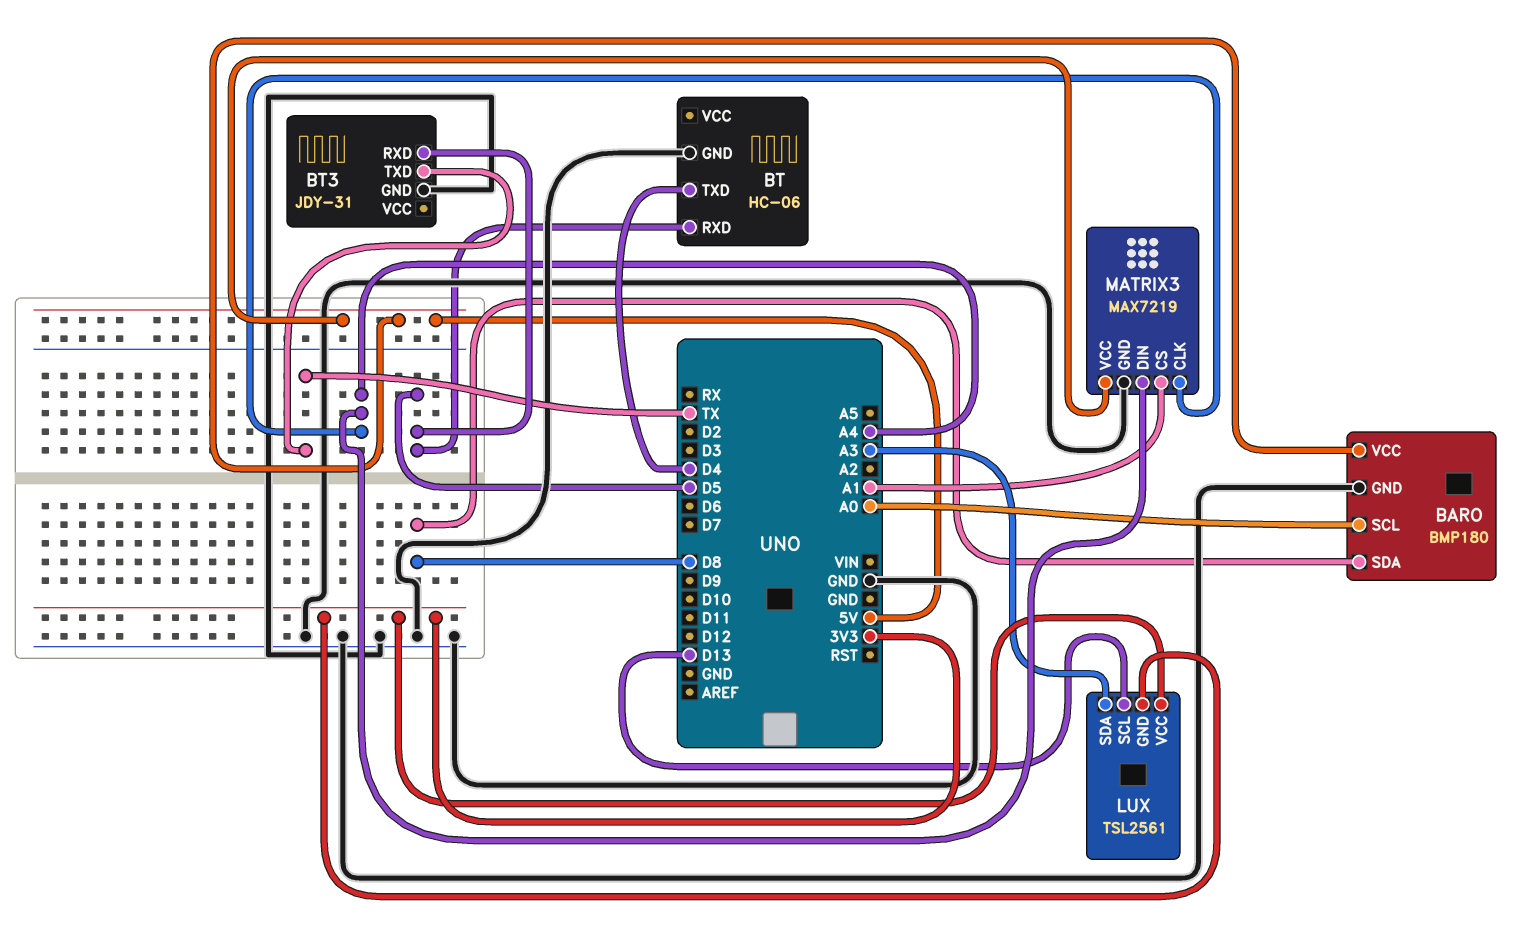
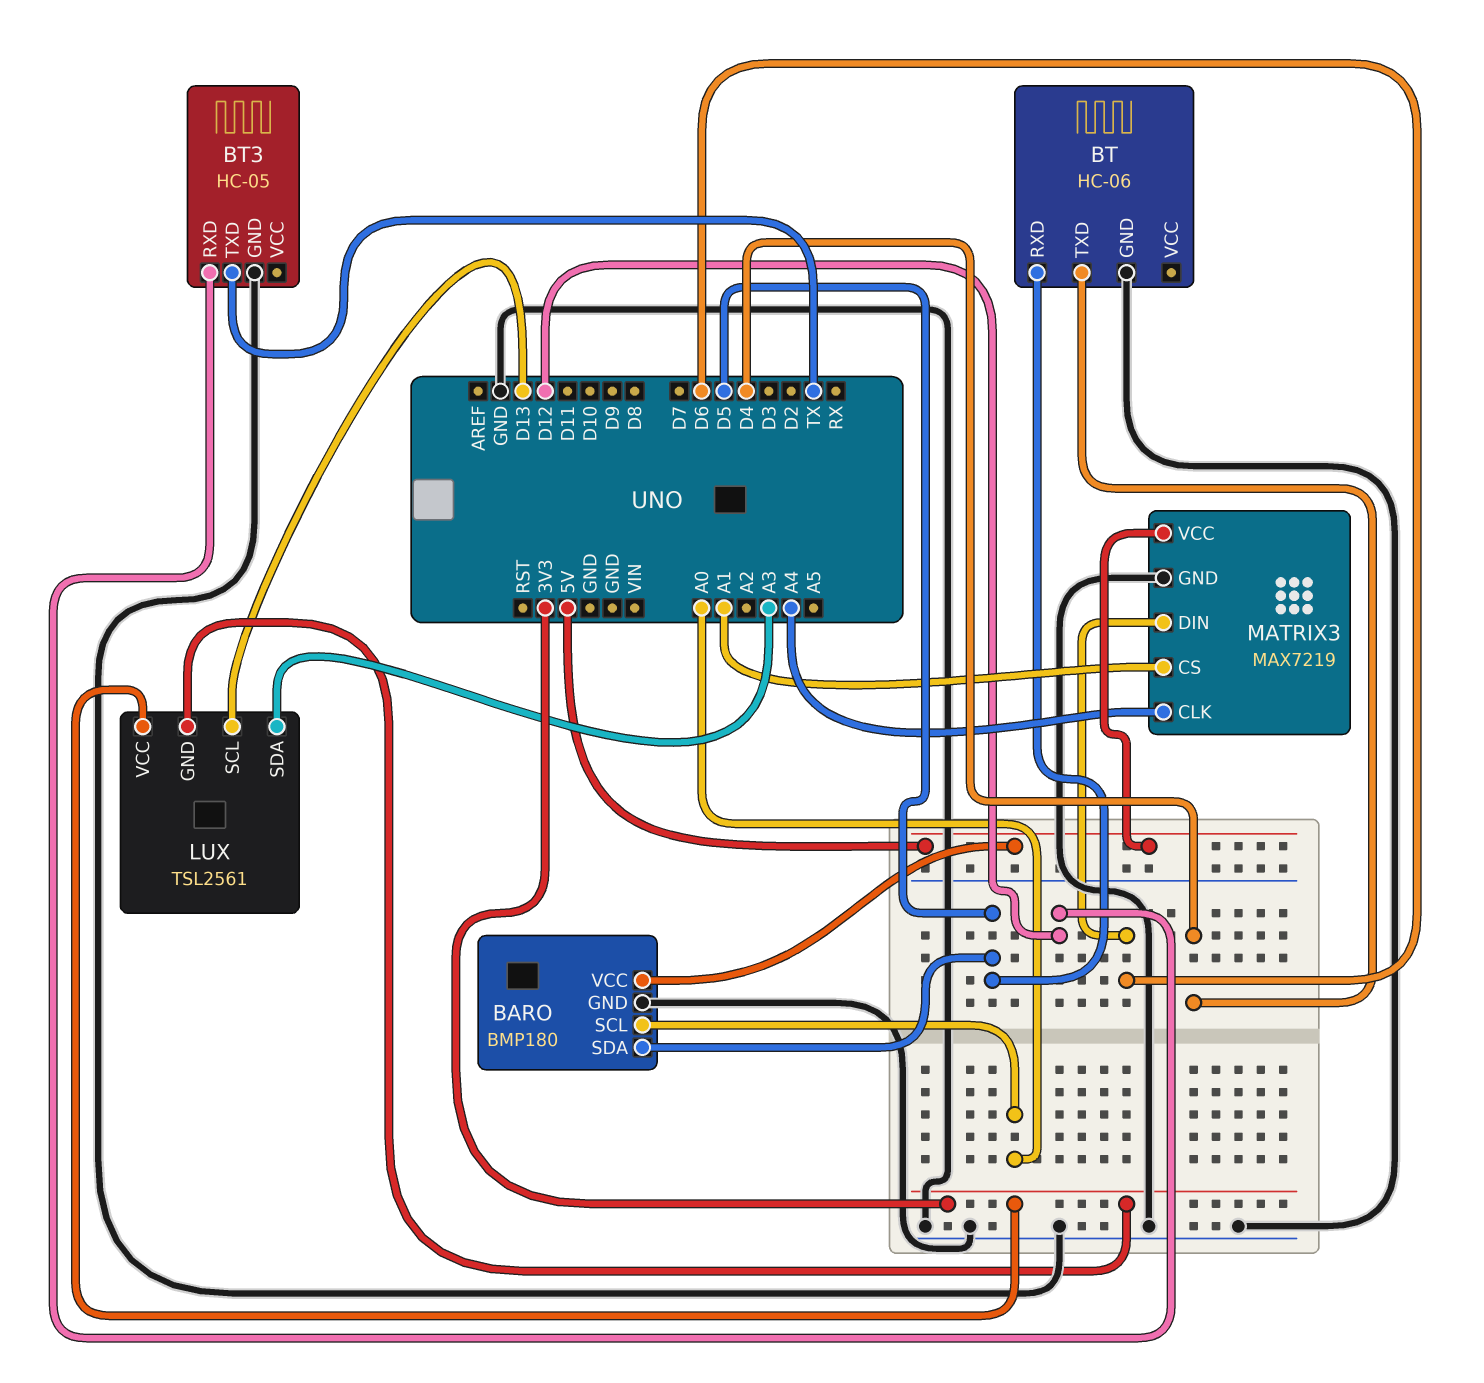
BARO pin SDA: D8 -> D5
BT3: JDY-31 -> HC-05
BT3 pin RXD: D5 -> D12
MATRIX3 pin DIN: A4 -> D6

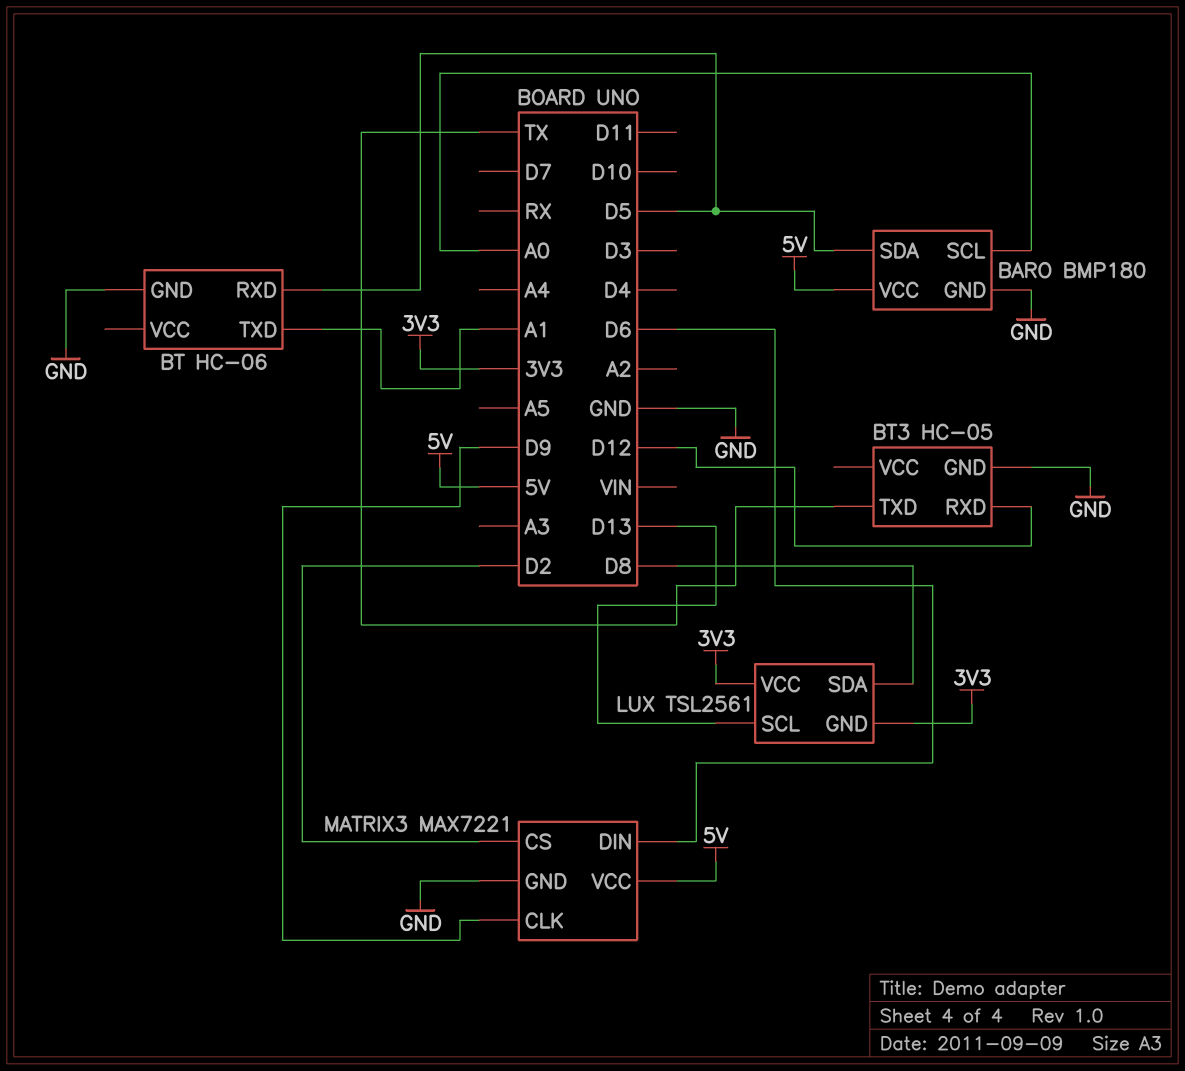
BT pin TXD: D4 -> A1
LUX pin SDA: A3 -> D8
MATRIX3: MAX7219 -> MAX7221
MATRIX3 pin CLK: A4 -> D9
MATRIX3 pin CS: A1 -> D2

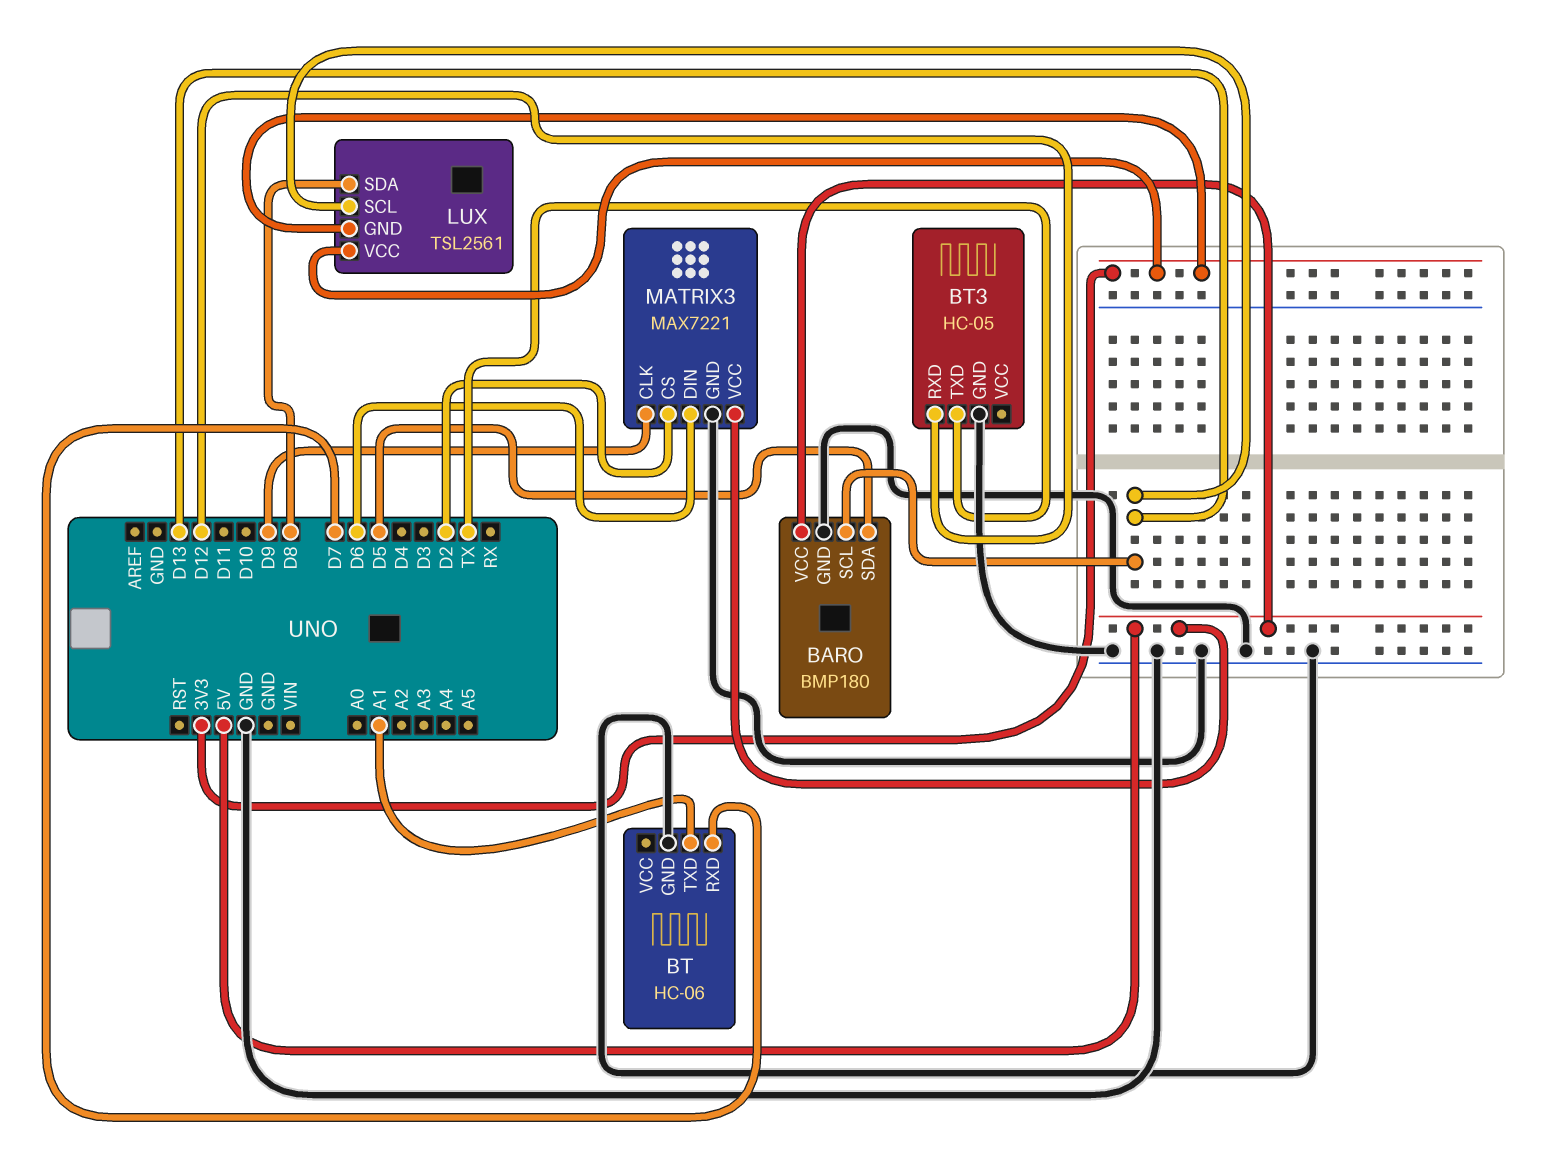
BARO pin SCL: A0 -> D13
BT pin RXD: D5 -> D7

